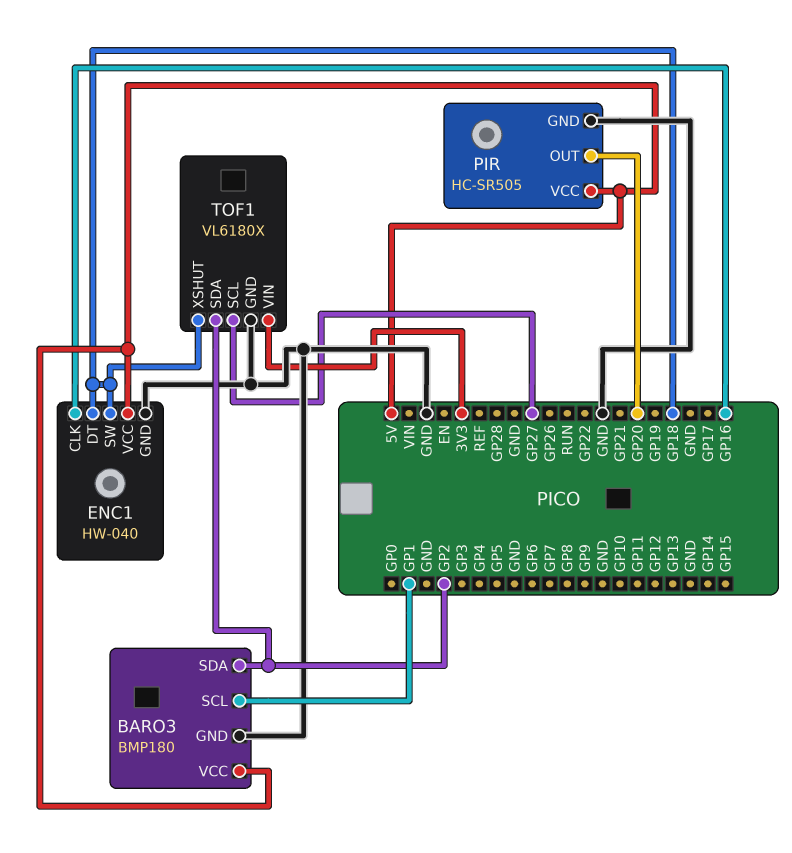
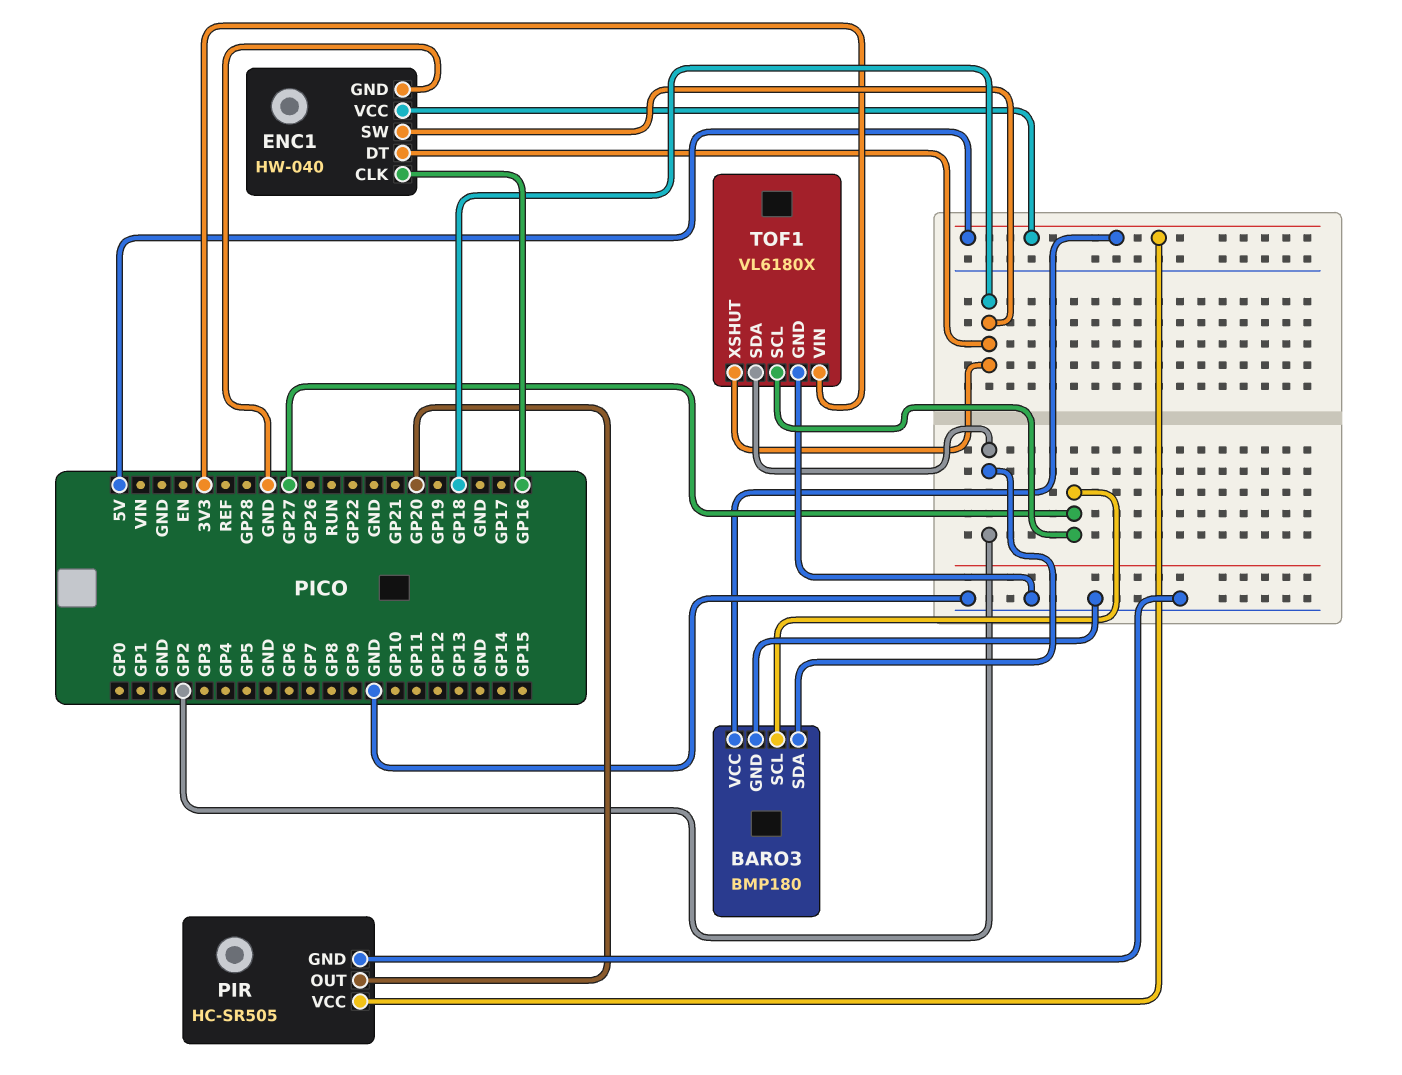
BARO3 pin SCL: GP1 -> GP27

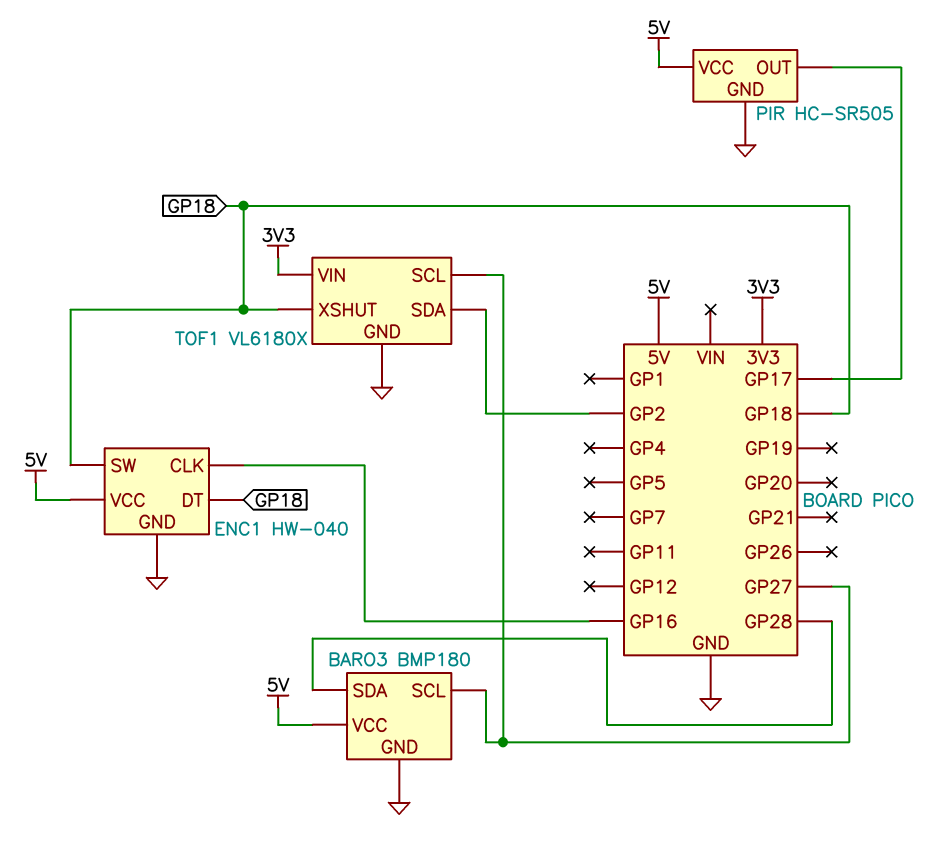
BARO3 pin SDA: GP2 -> GP28
PIR pin OUT: GP20 -> GP17

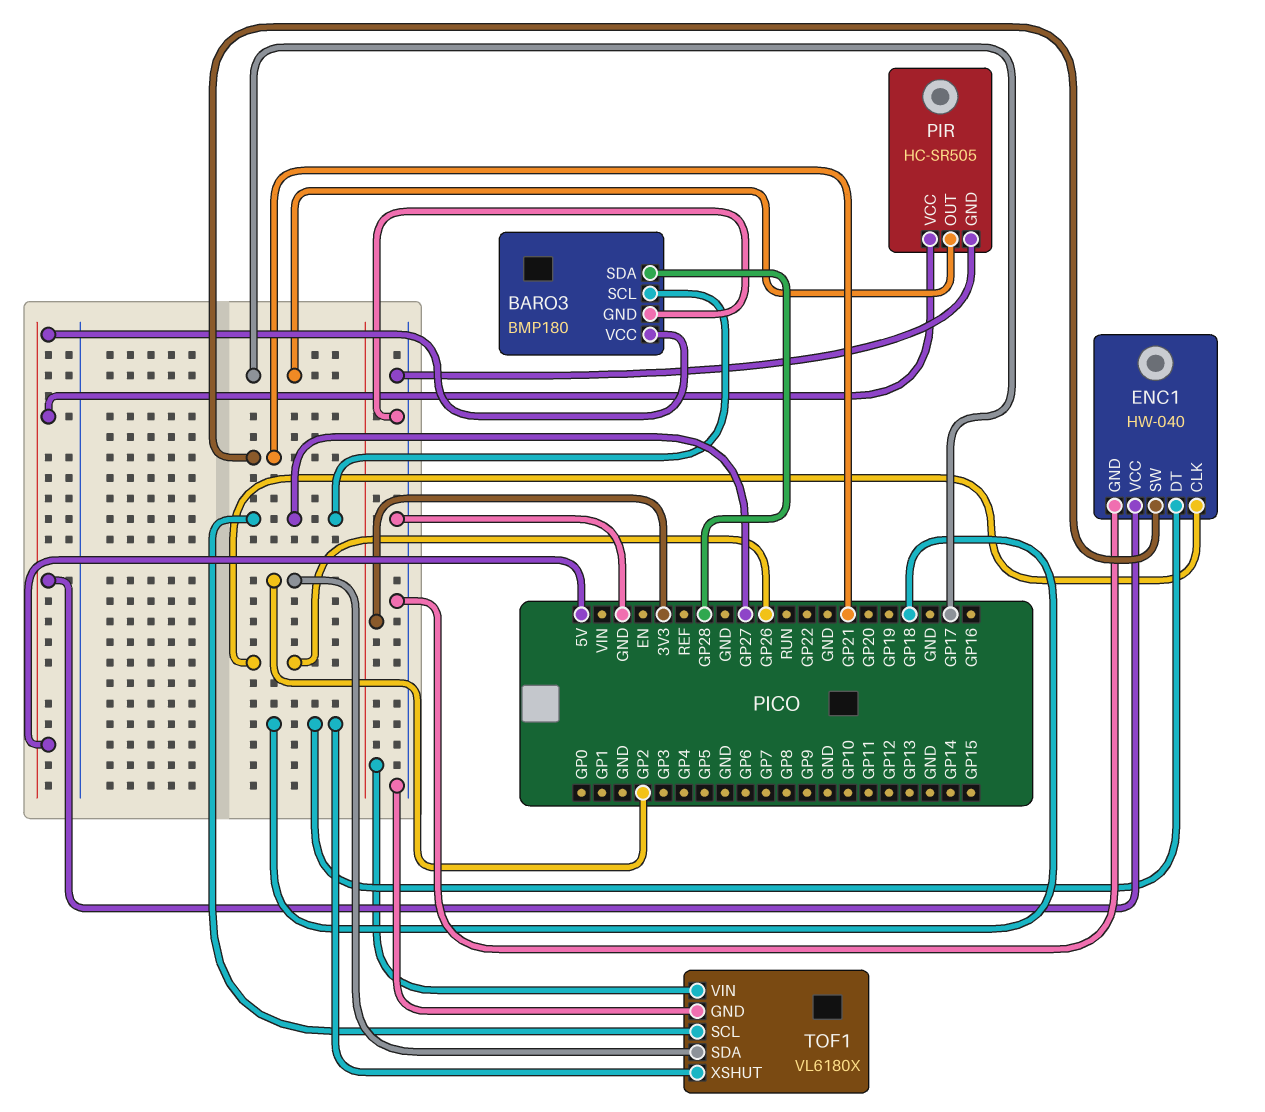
ENC1 pin CLK: GP16 -> GP26
ENC1 pin SW: GP18 -> GP21

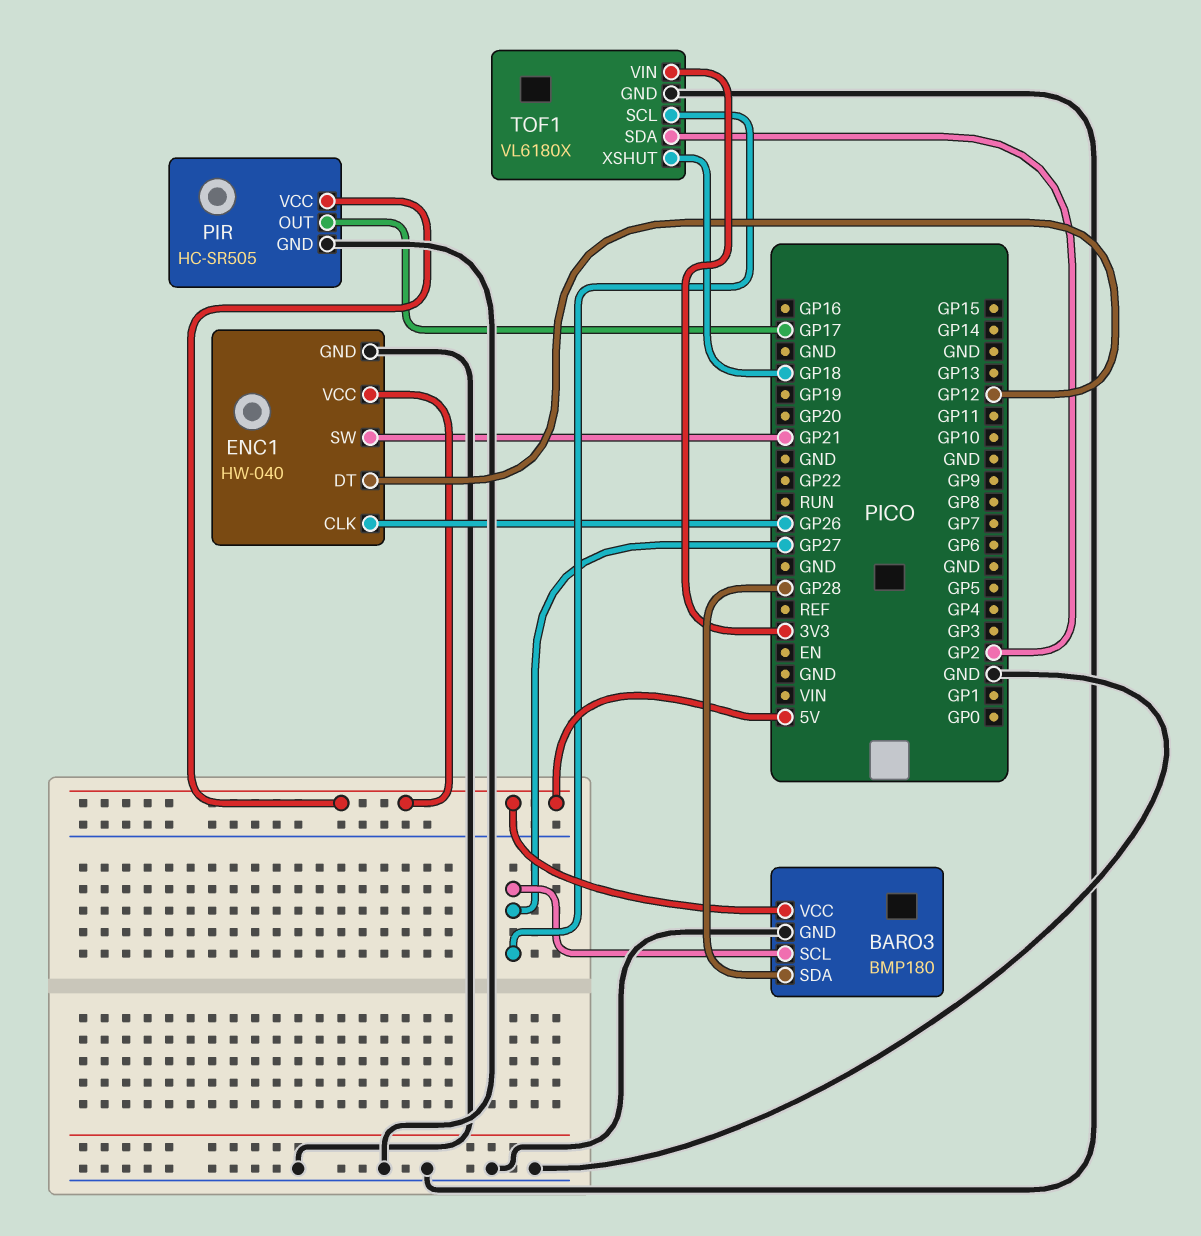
ENC1 pin DT: GP18 -> GP12

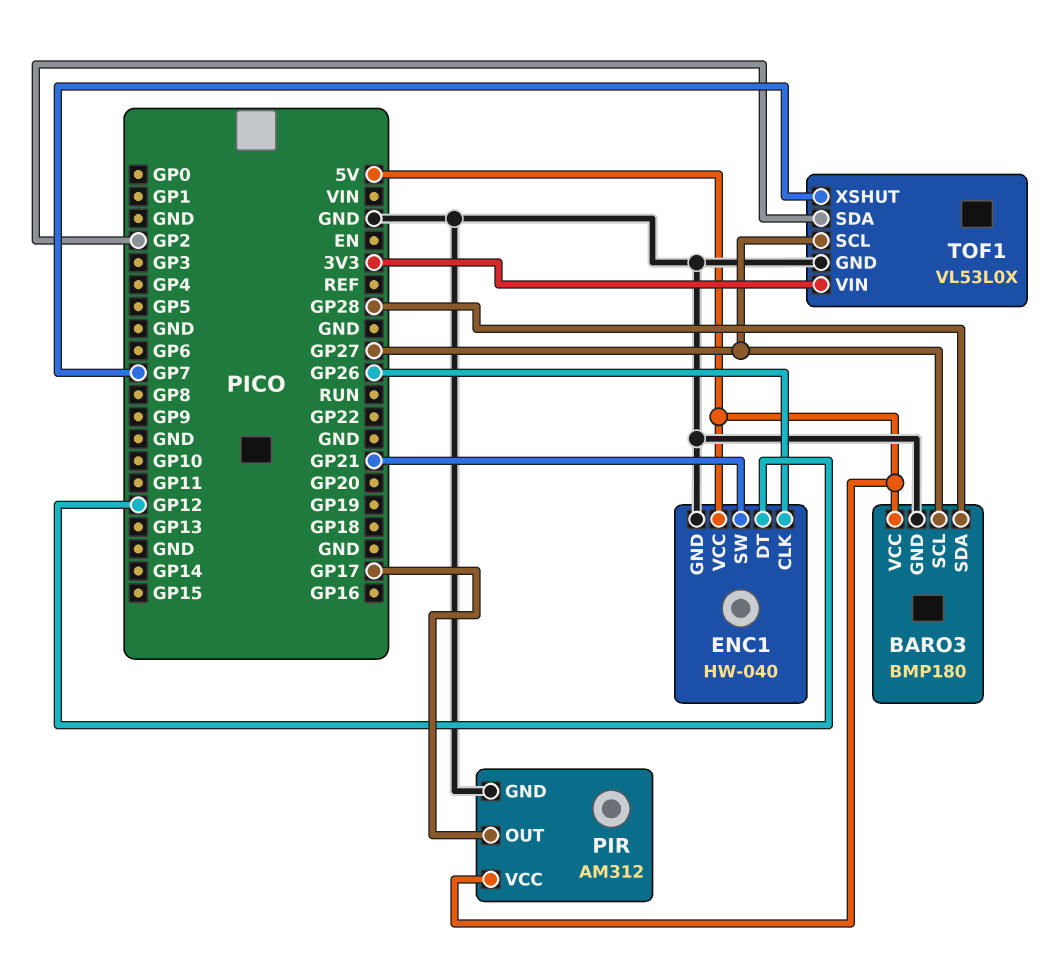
PIR: HC-SR505 -> AM312
TOF1: VL6180X -> VL53L0X
TOF1 pin XSHUT: GP18 -> GP7

